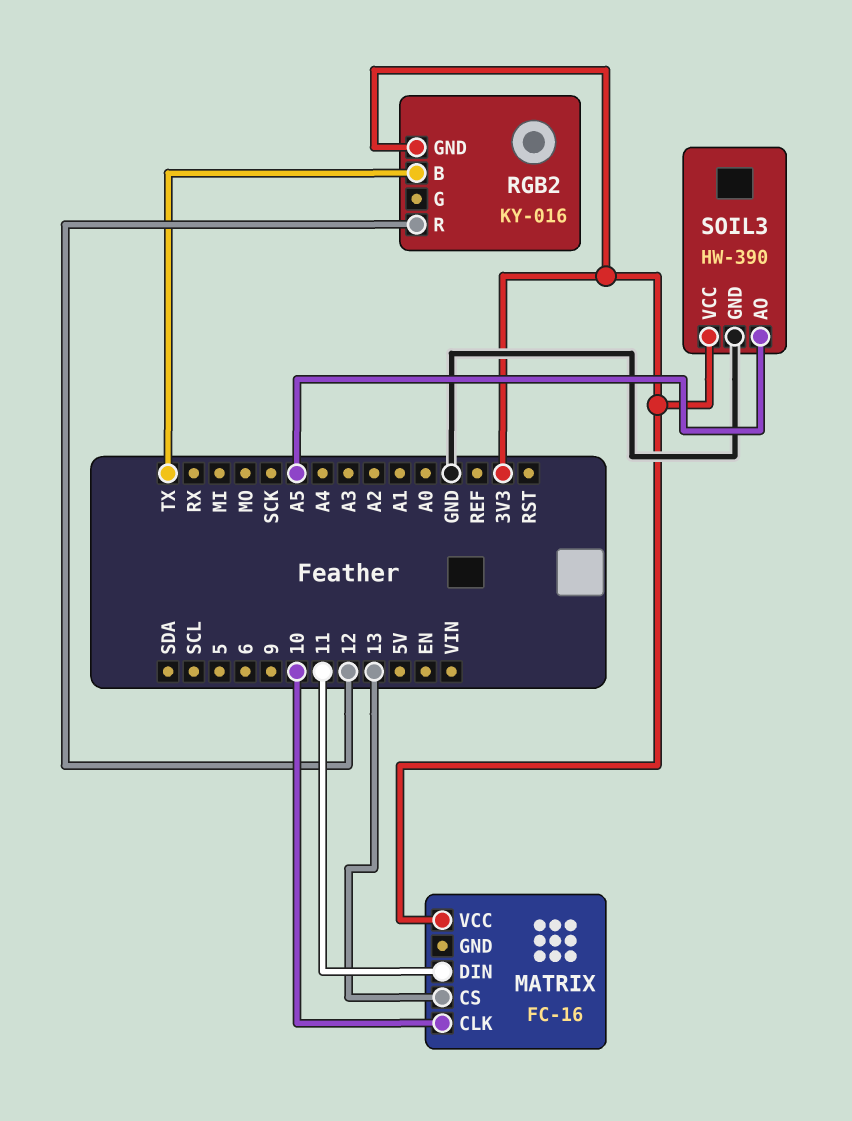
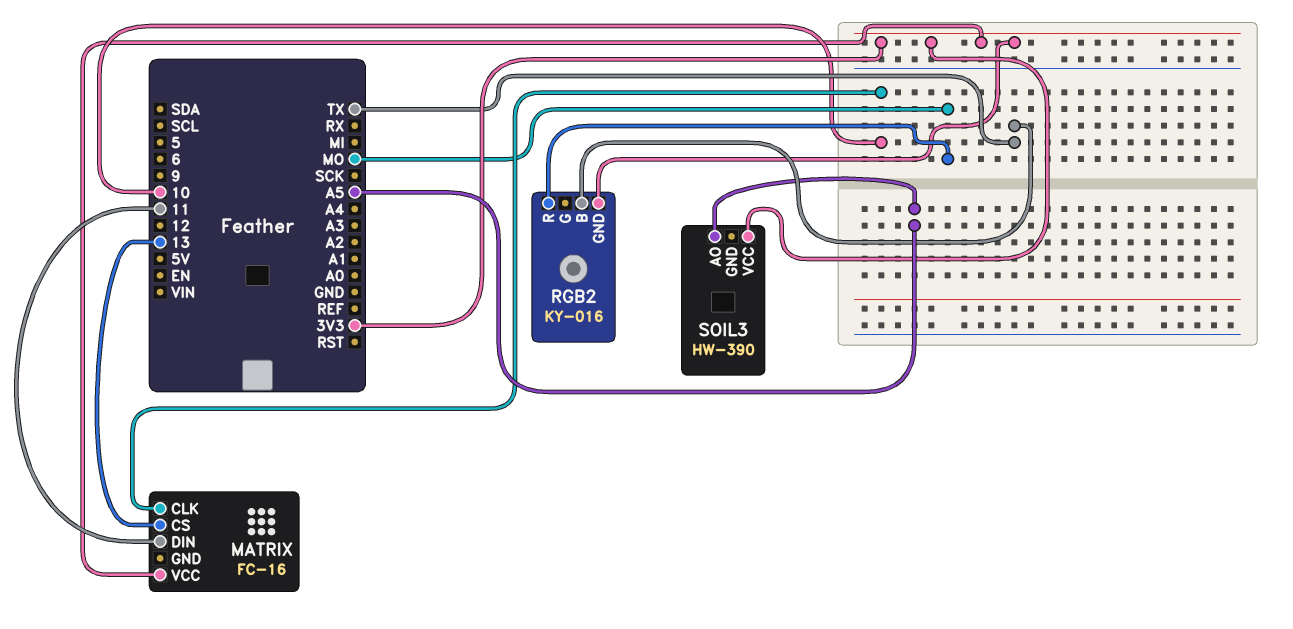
RGB2 pin R: 12 -> MO
SOIL3 pin GND: GND -> none

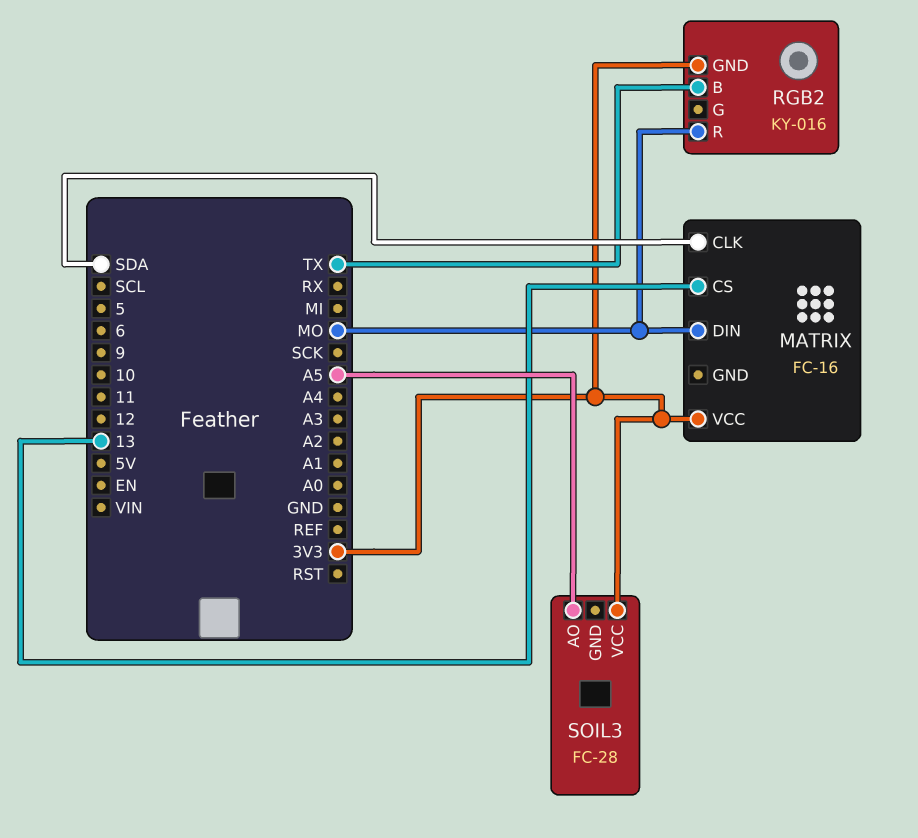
MATRIX pin CLK: 10 -> SDA
MATRIX pin DIN: 11 -> MO
SOIL3: HW-390 -> FC-28

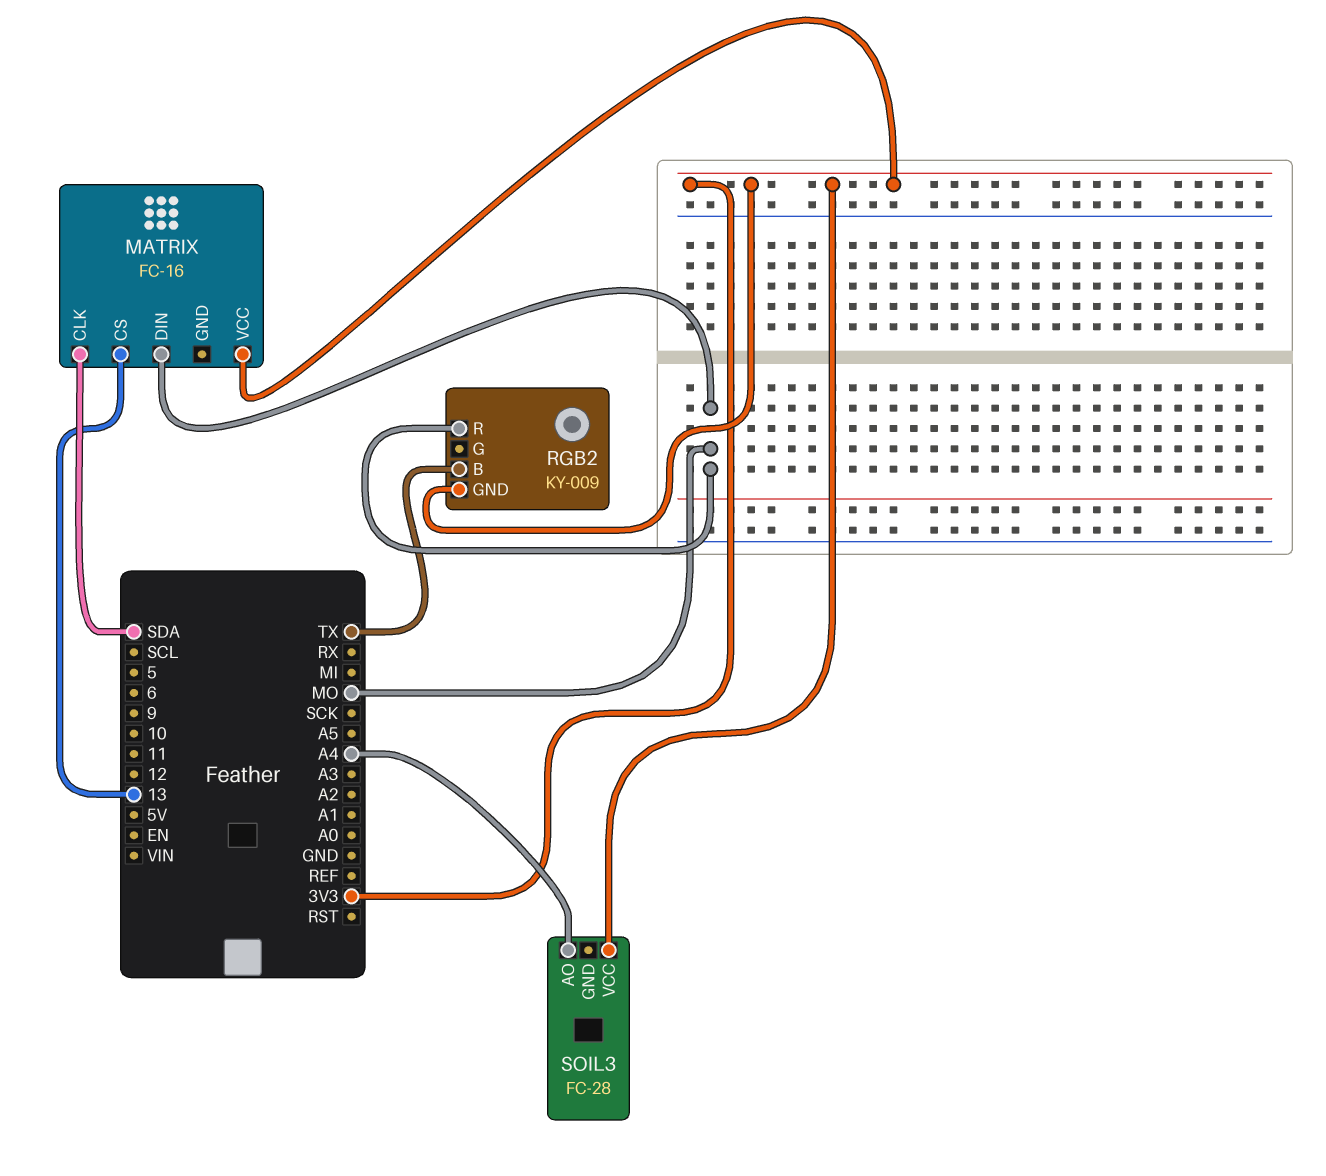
RGB2: KY-016 -> KY-009
SOIL3 pin AO: A5 -> A4

